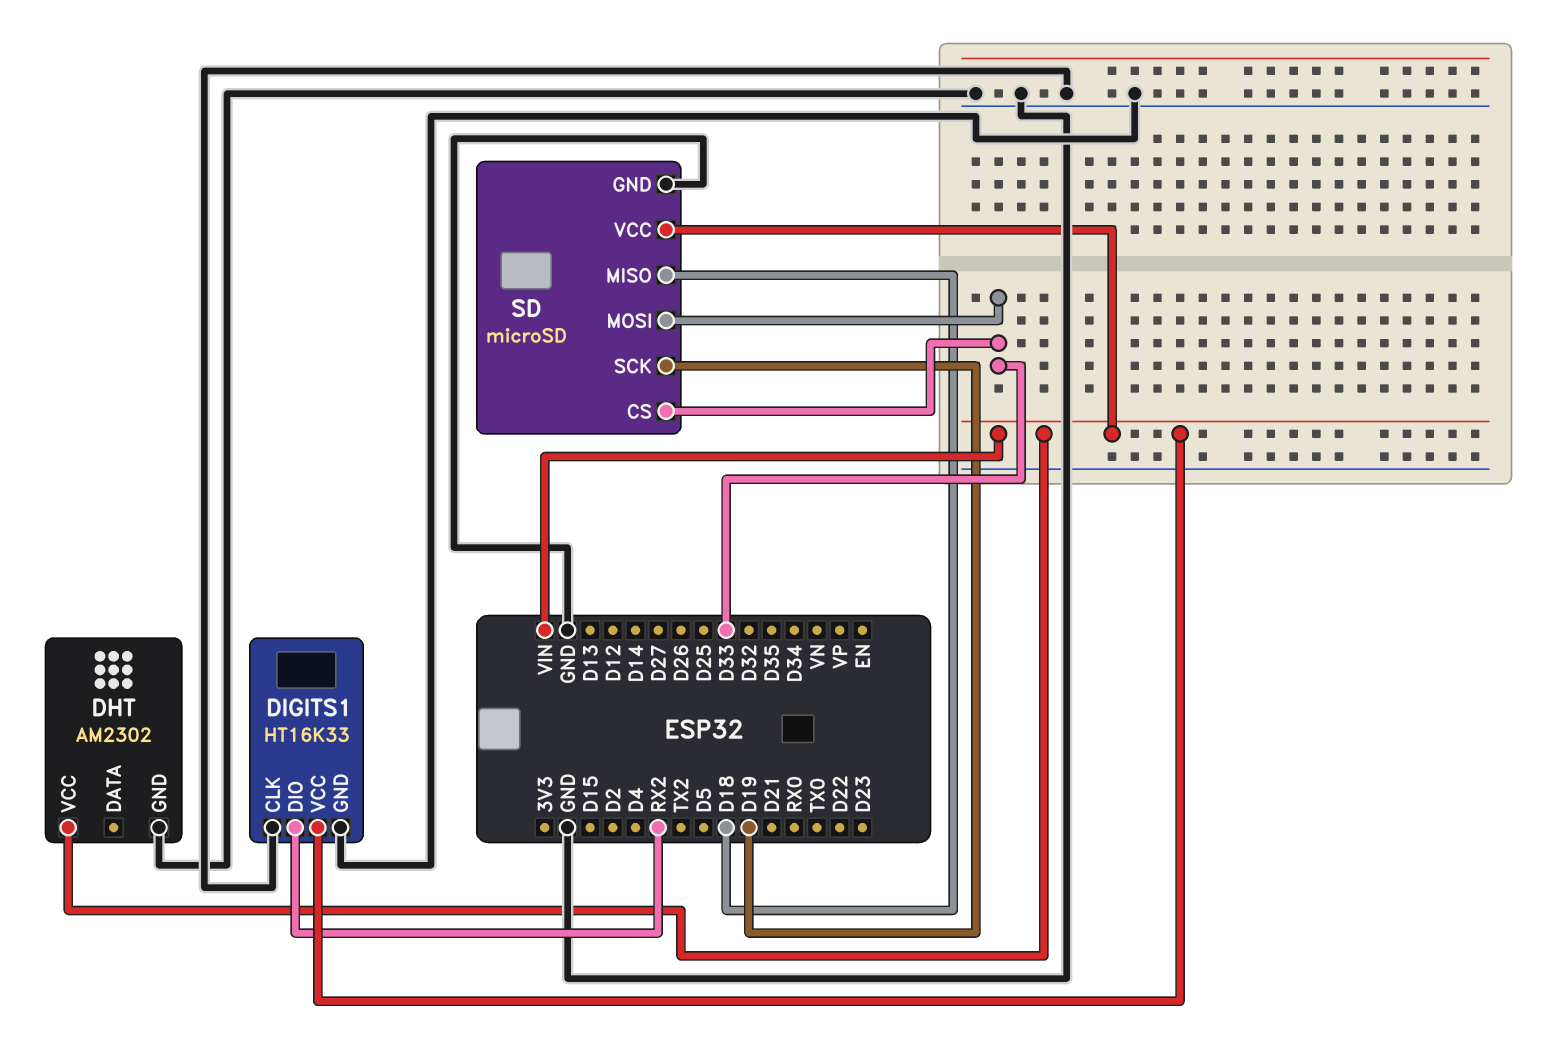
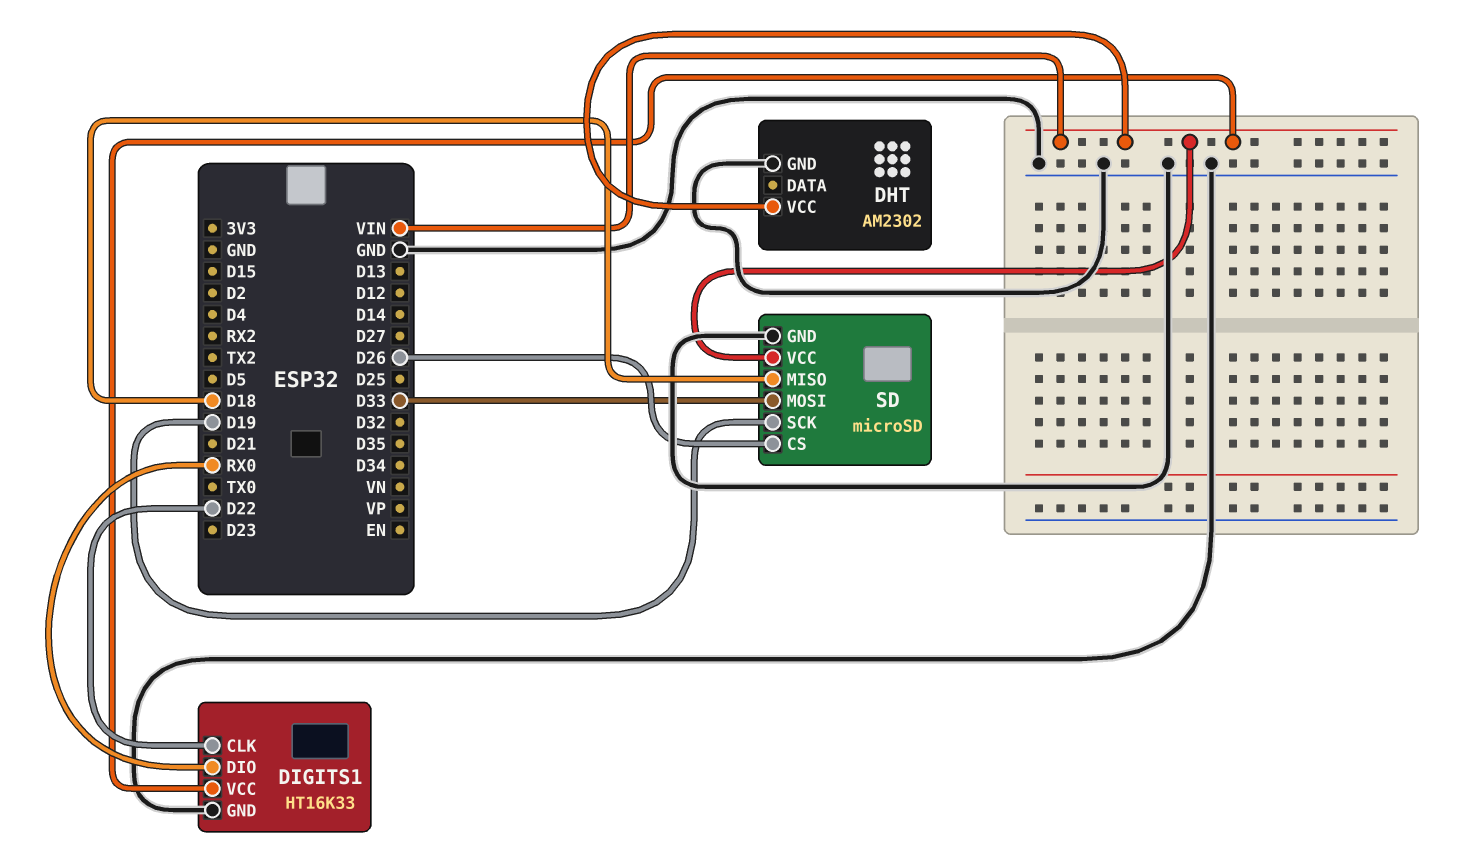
DIGITS1 pin CLK: GND -> D22
DIGITS1 pin DIO: RX2 -> RX0
SD pin CS: D33 -> D26

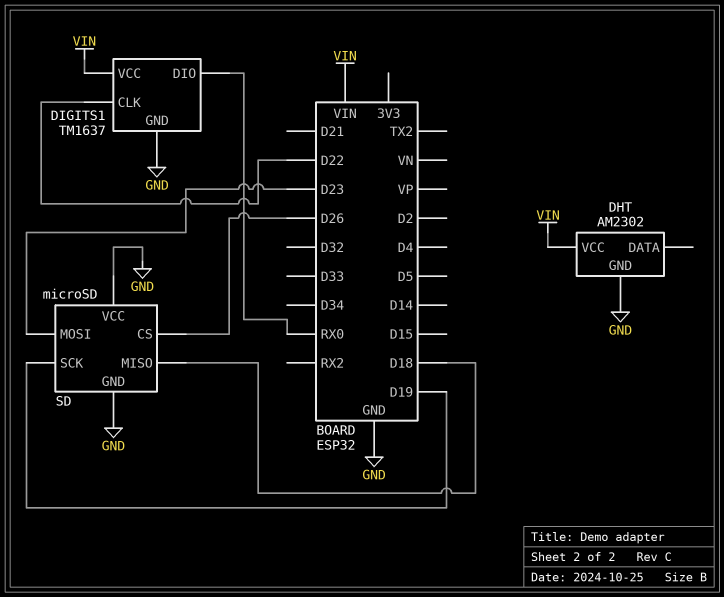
DIGITS1: HT16K33 -> TM1637
SD pin MOSI: D33 -> D23
SD pin VCC: VIN -> GND

